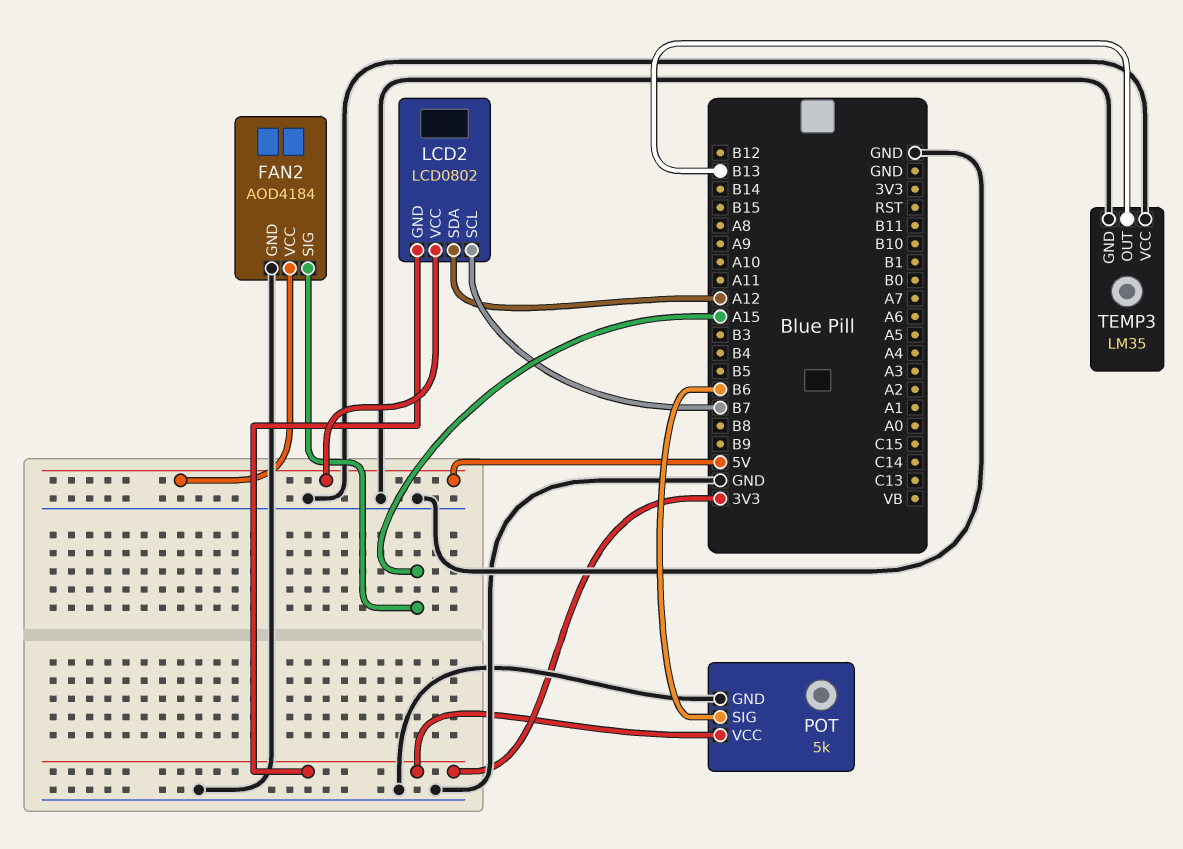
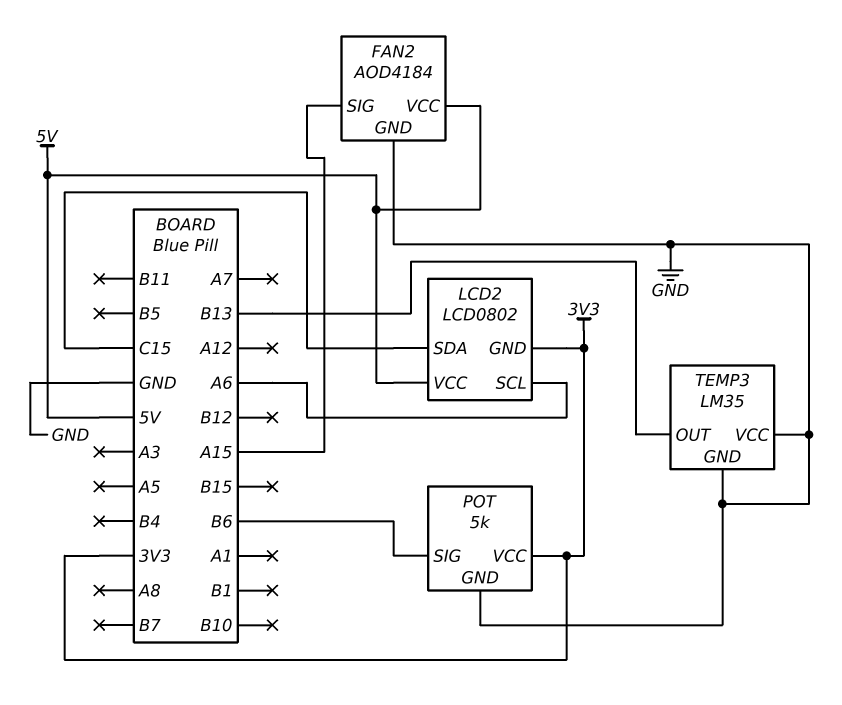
LCD2 pin SCL: B7 -> A6
LCD2 pin SDA: A12 -> C15

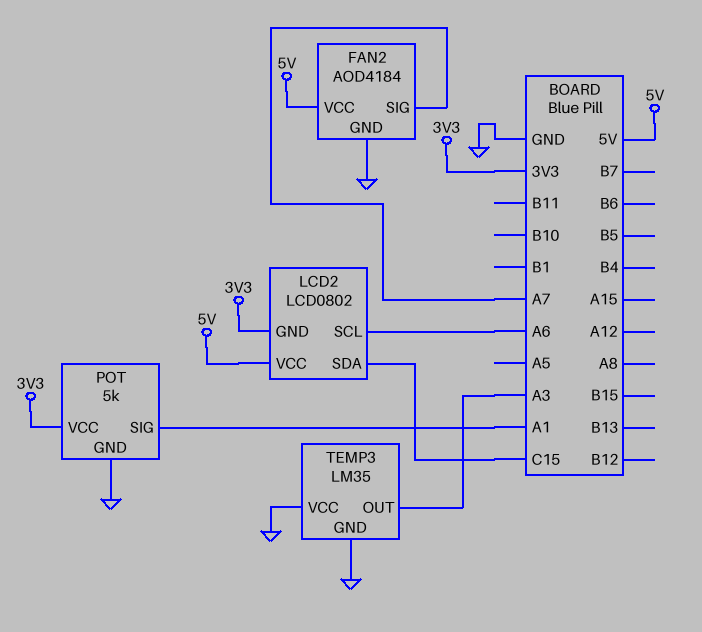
FAN2 pin SIG: A15 -> A7
POT pin SIG: B6 -> A1
TEMP3 pin OUT: B13 -> A3

